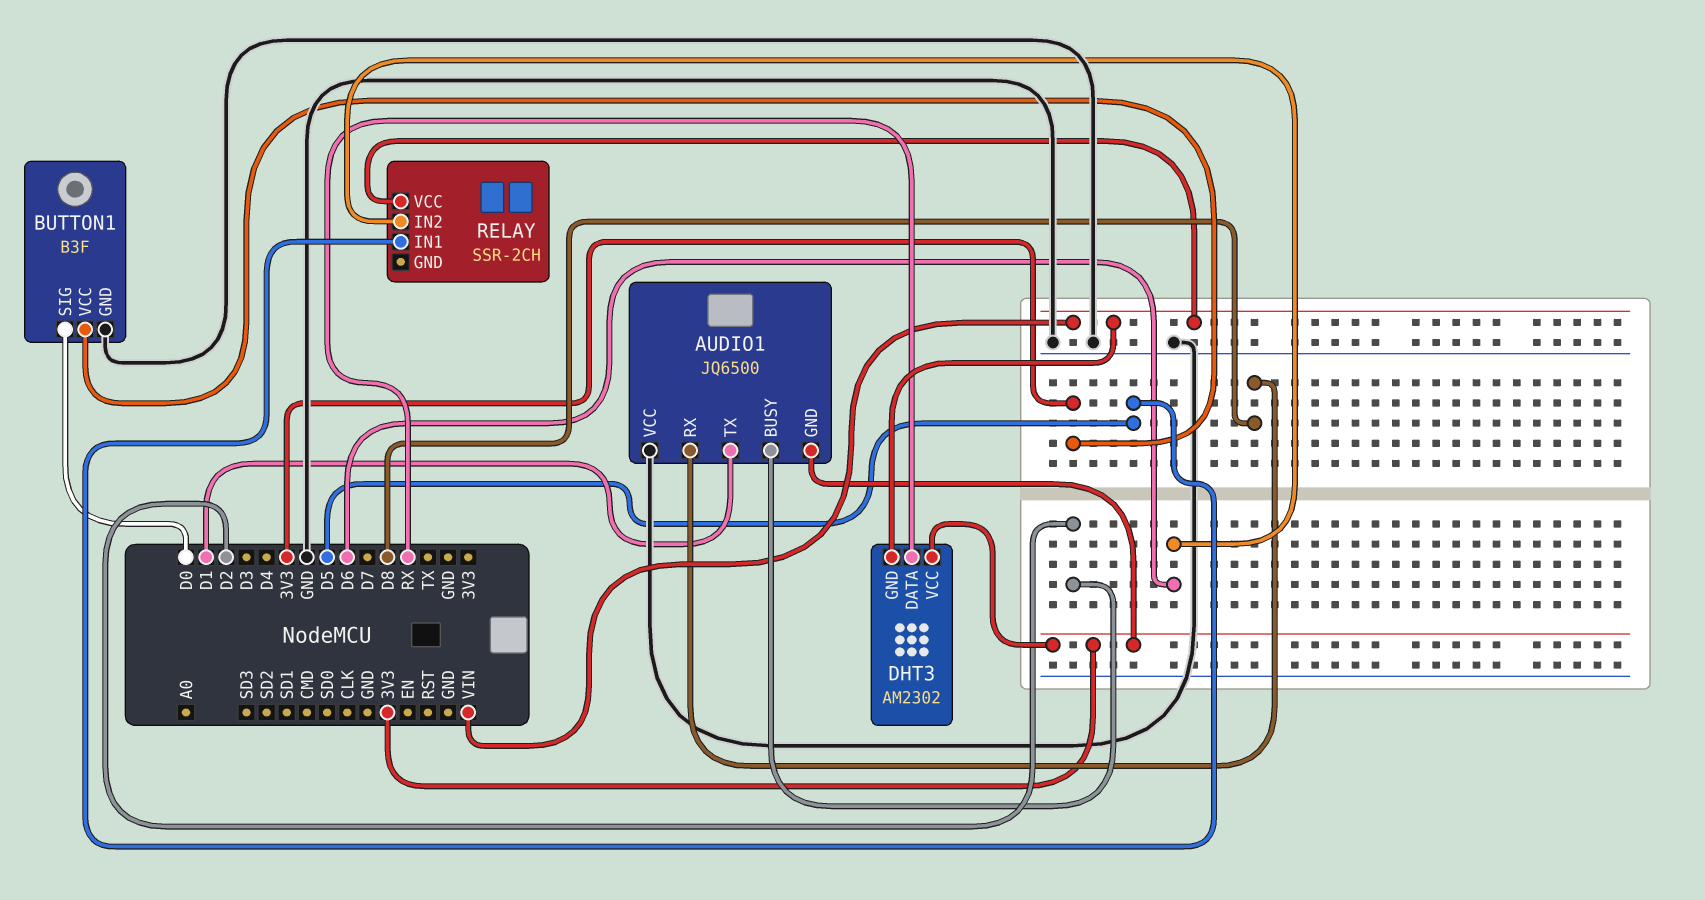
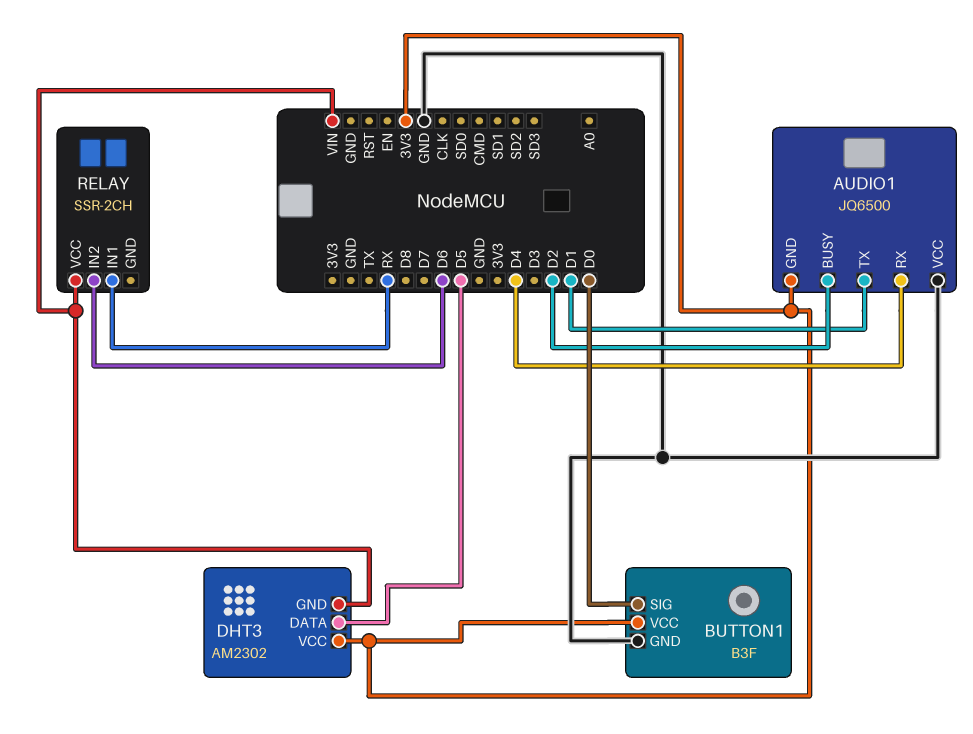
AUDIO1 pin RX: D8 -> D4
DHT3 pin DATA: RX -> D5
RELAY pin IN1: D5 -> RX

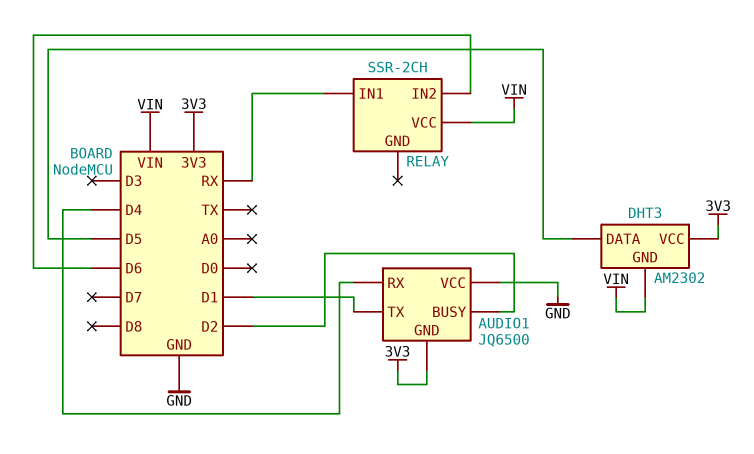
BUTTON1: B3F -> none
BUTTON1 pin GND: GND -> none
BUTTON1 pin SIG: D0 -> none
BUTTON1 pin VCC: 3V3 -> none

